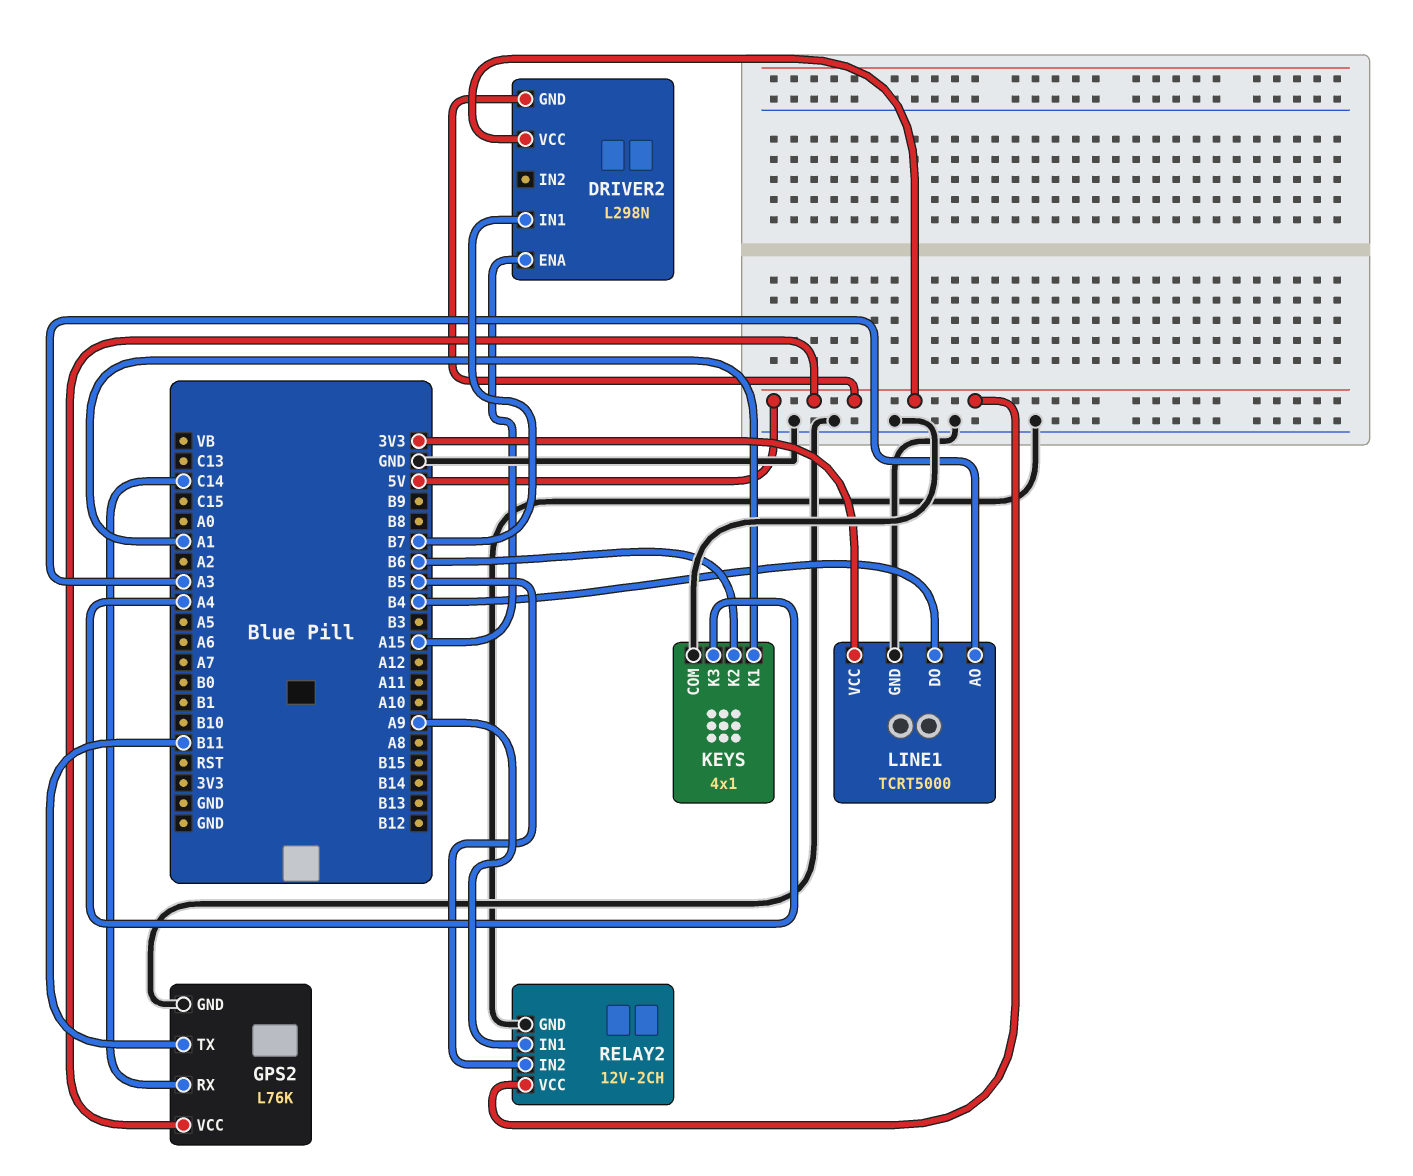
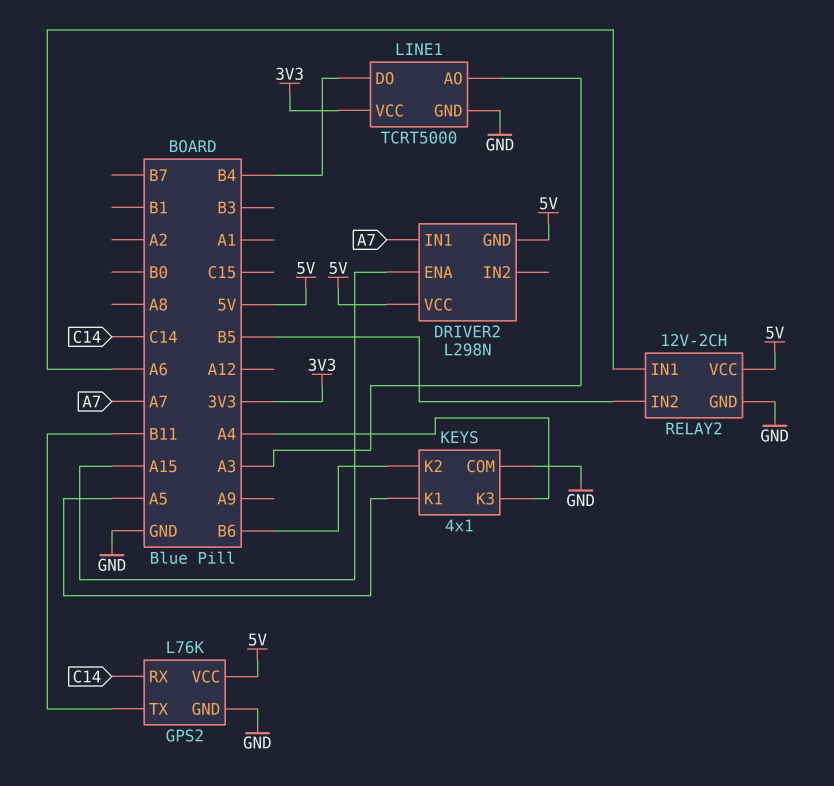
DRIVER2 pin IN1: B7 -> A7
KEYS pin K1: A1 -> A5
RELAY2 pin IN1: A9 -> A6

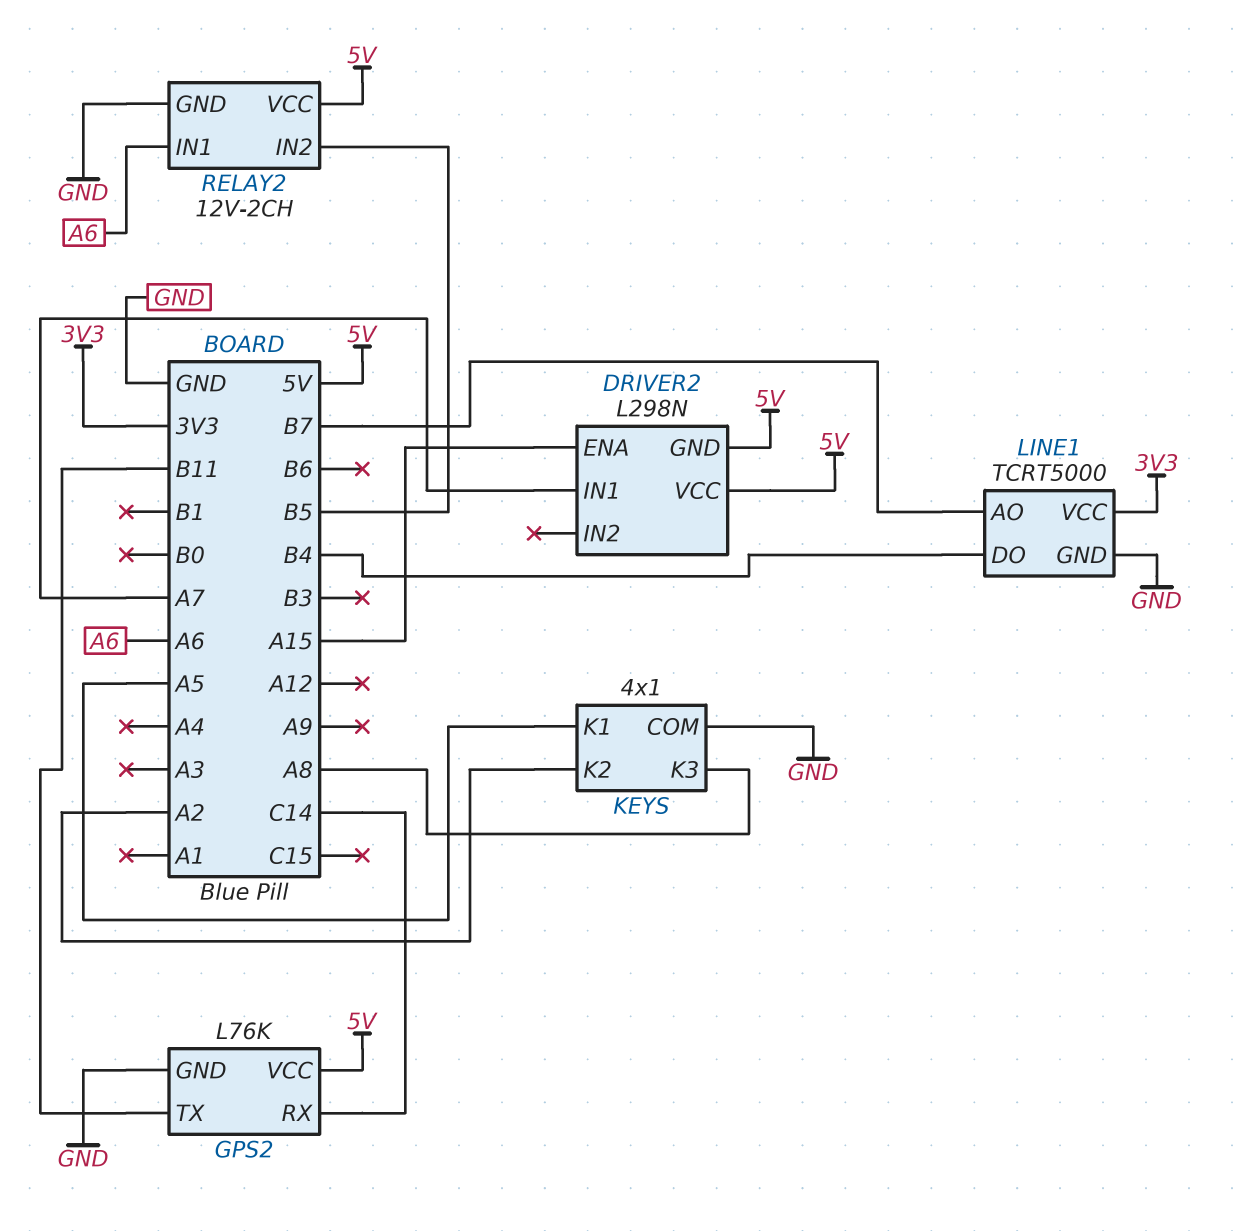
KEYS pin K2: B6 -> A2
KEYS pin K3: A4 -> A8
LINE1 pin AO: A3 -> B7

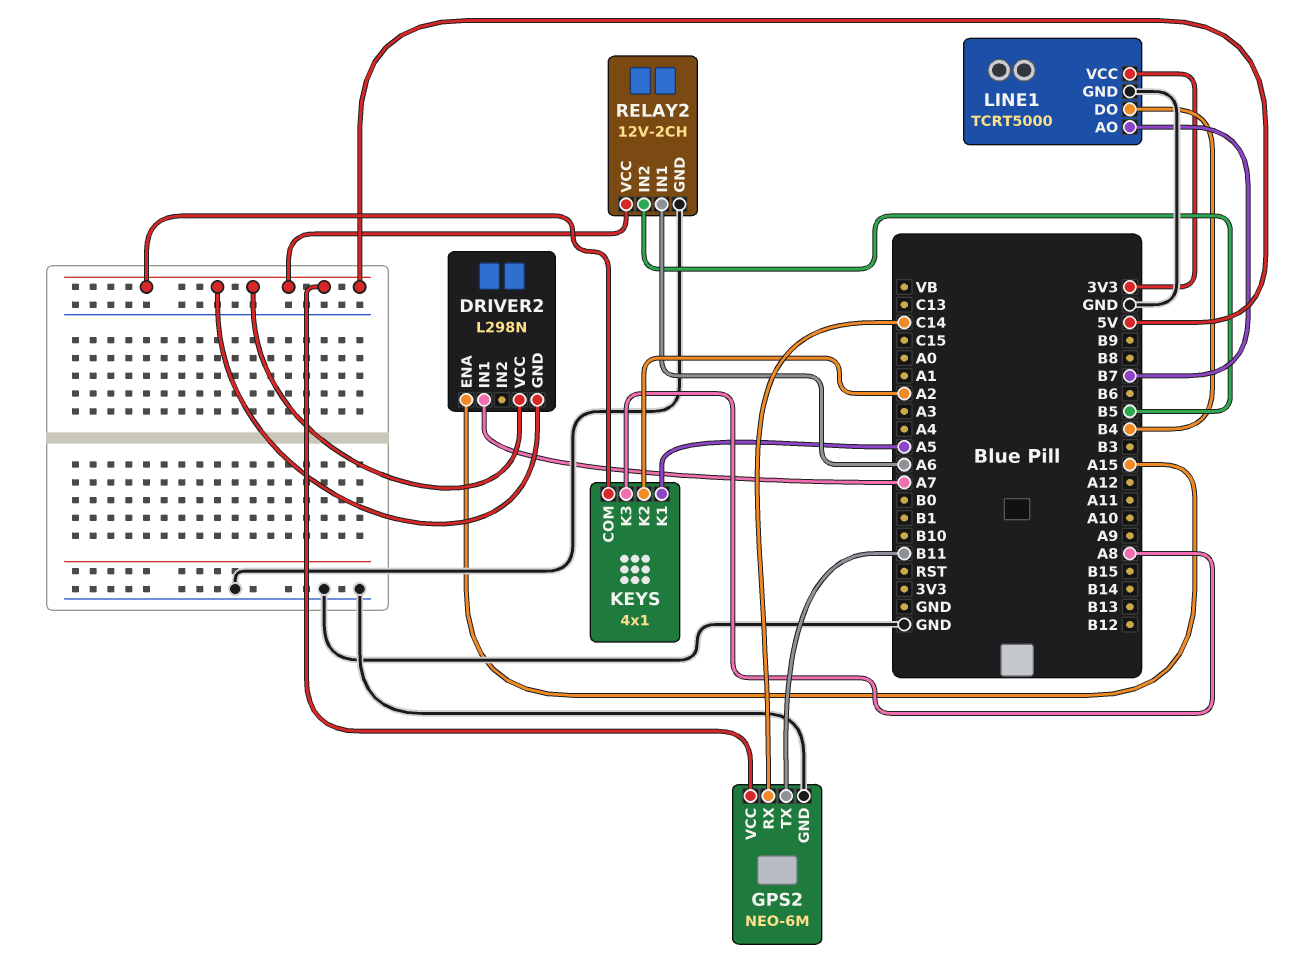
GPS2: L76K -> NEO-6M
KEYS pin COM: GND -> 5V

